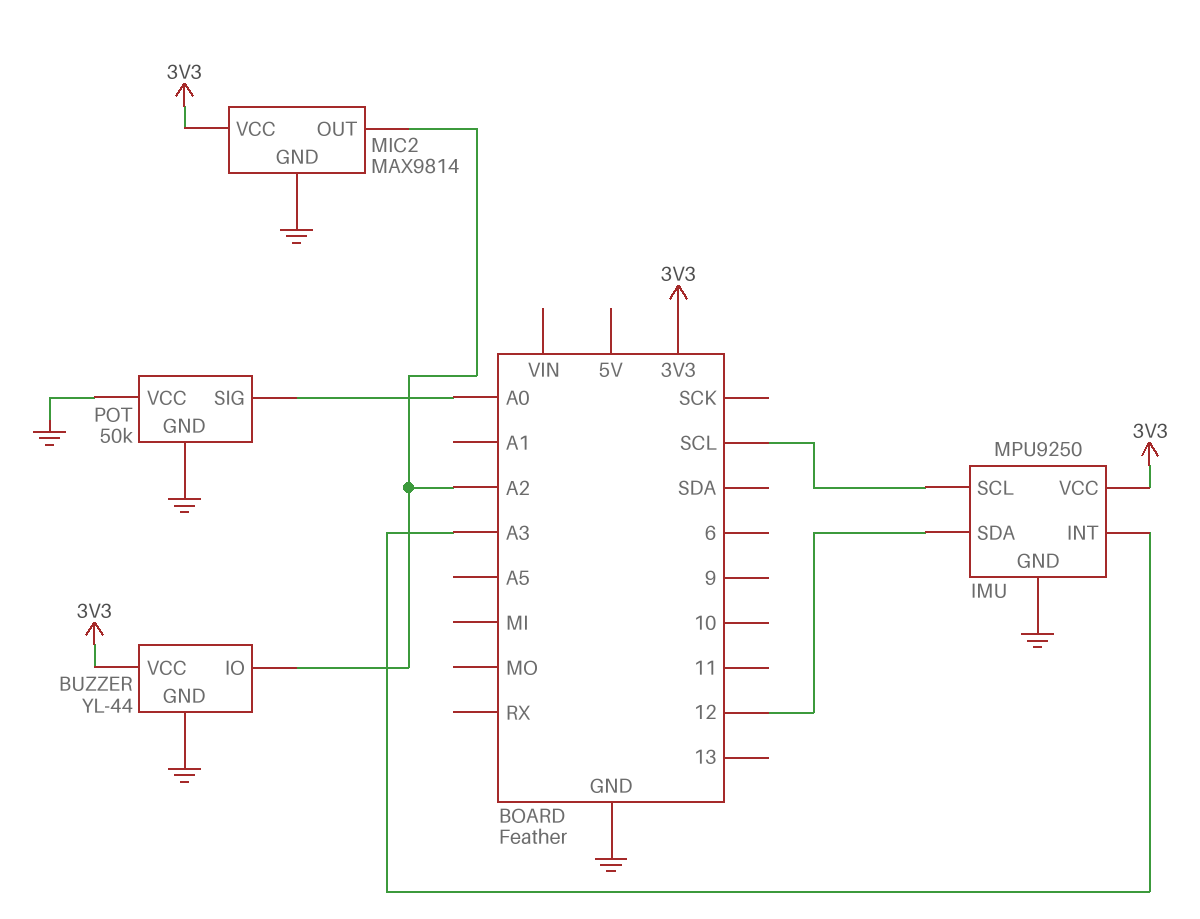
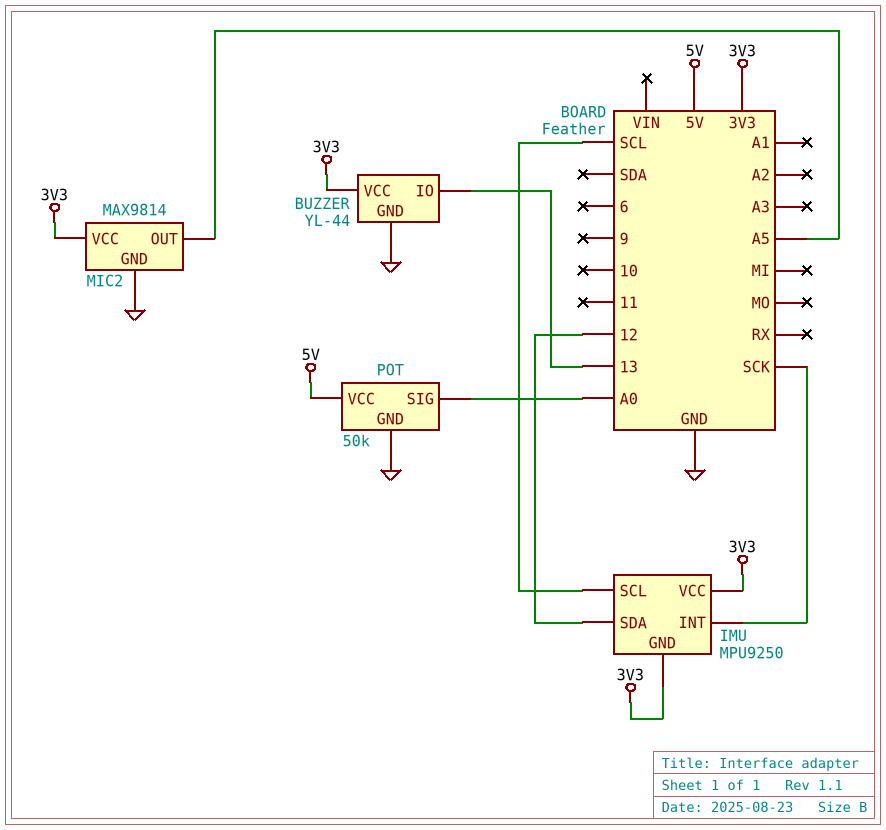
BUZZER pin IO: A2 -> 13
IMU pin GND: GND -> 3V3
IMU pin INT: A3 -> SCK
MIC2 pin OUT: A2 -> A5
POT pin VCC: GND -> 5V

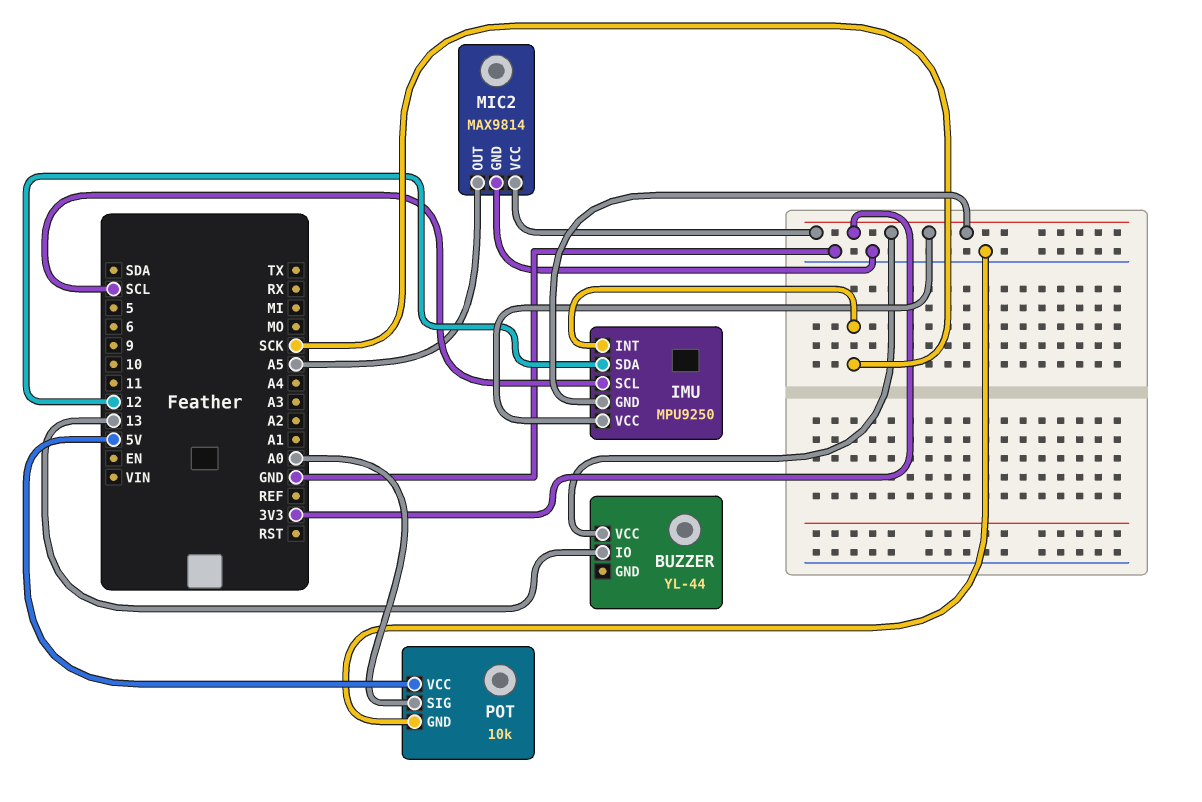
BUZZER pin GND: GND -> none
POT: 50k -> 10k

